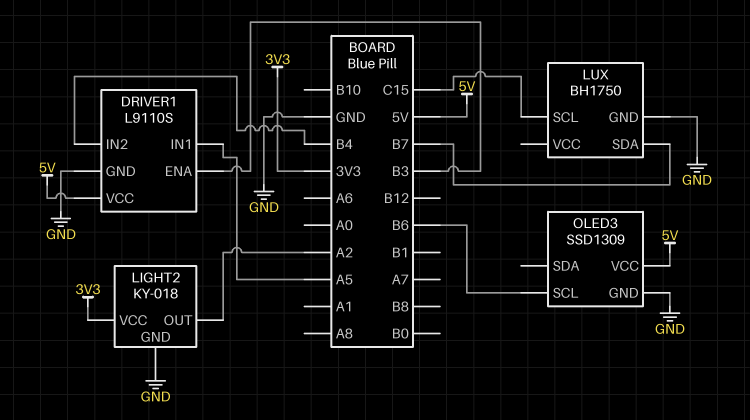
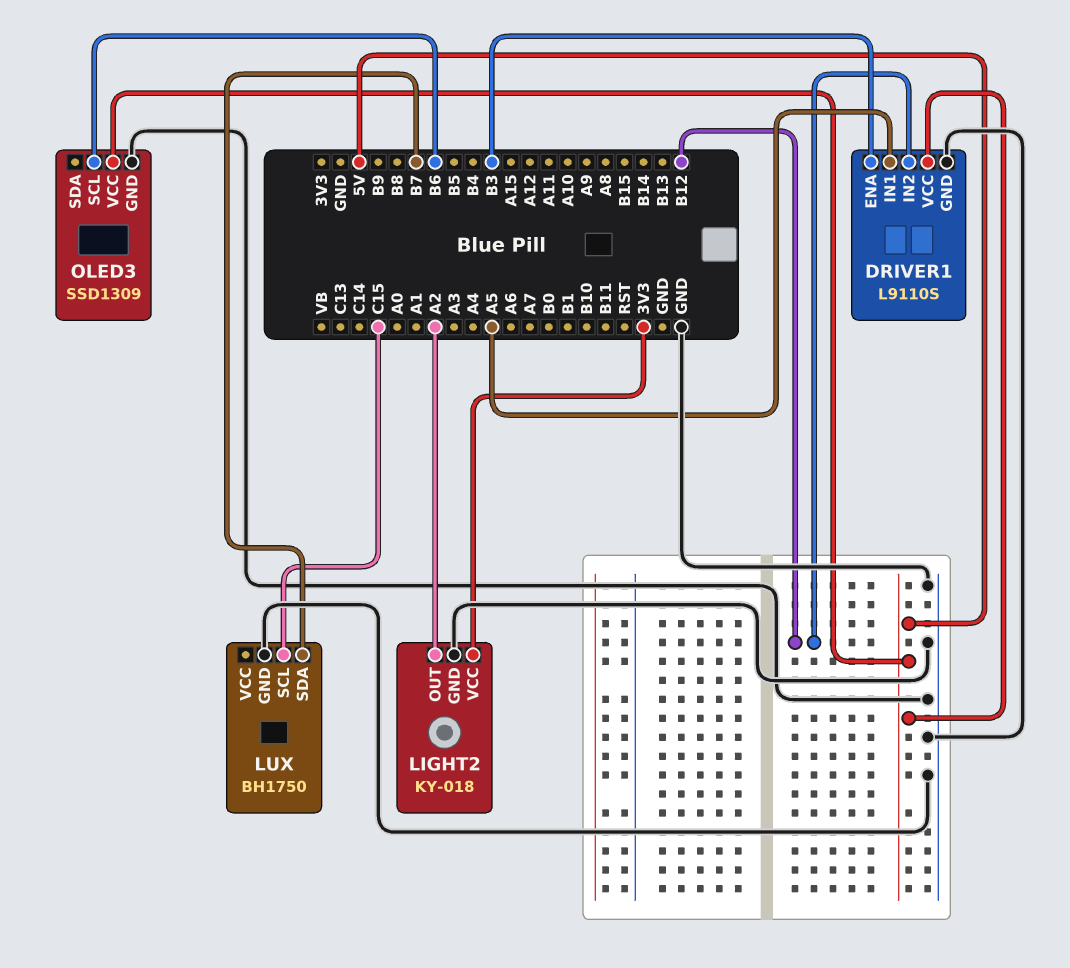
DRIVER1 pin IN2: B4 -> B12

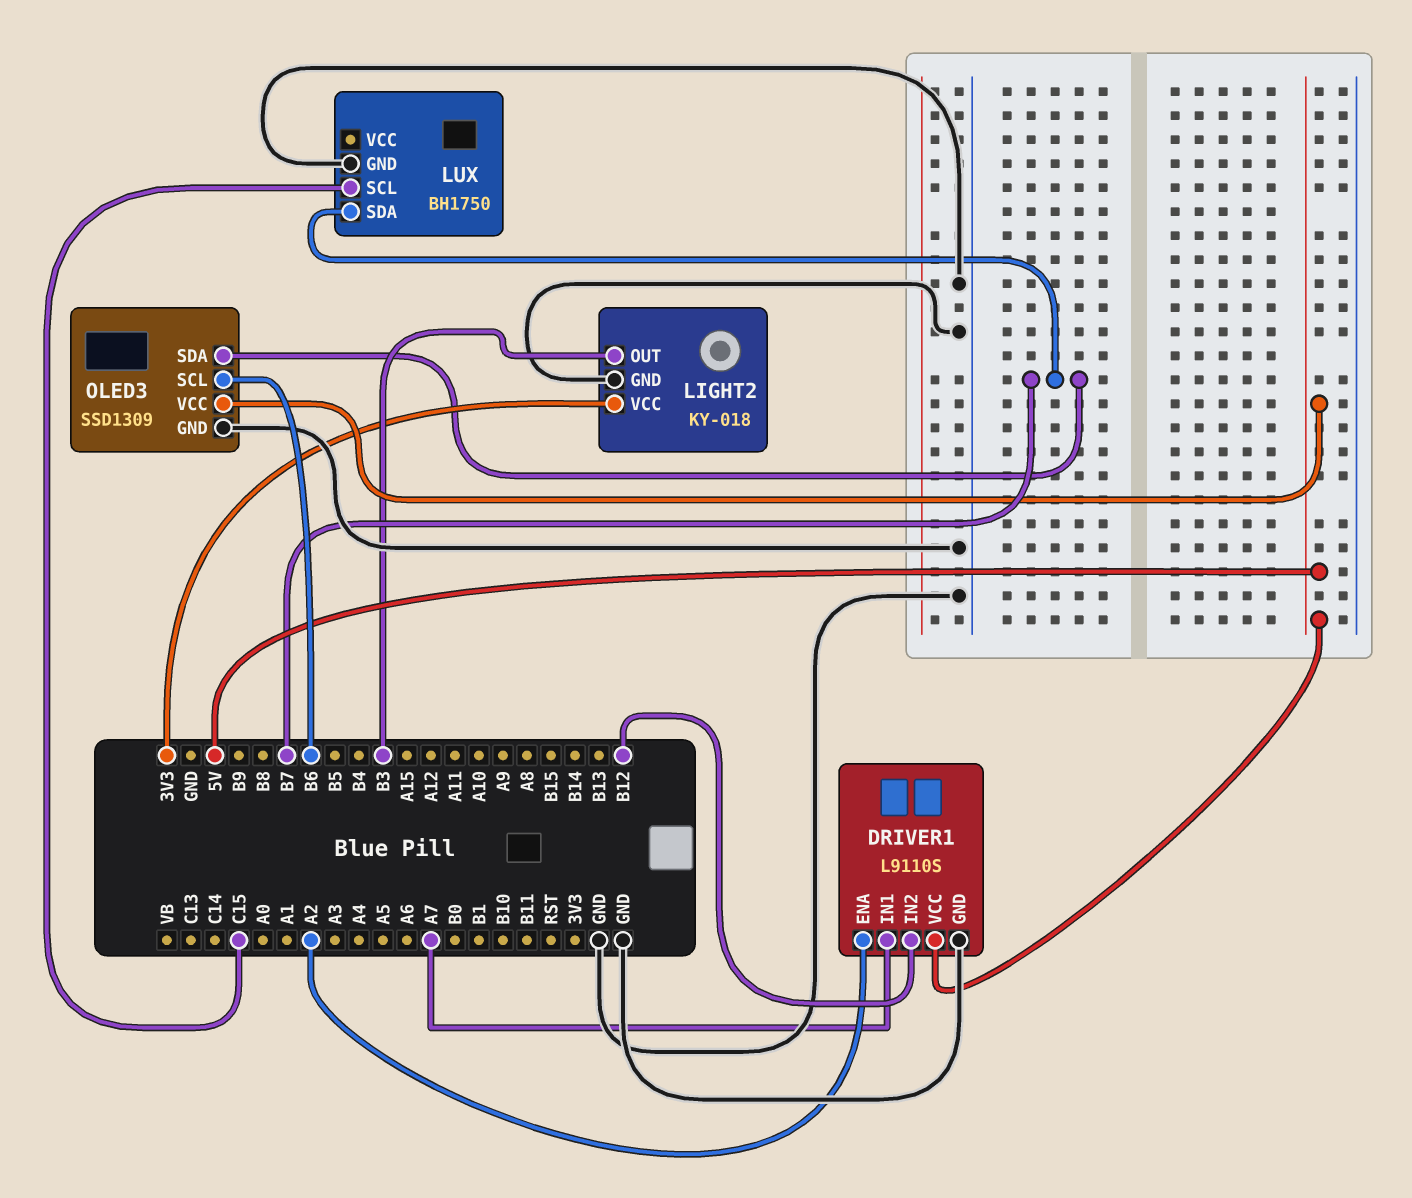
DRIVER1 pin ENA: B3 -> A2
DRIVER1 pin IN1: A5 -> A7
LIGHT2 pin OUT: A2 -> B3
OLED3 pin SDA: none -> B7

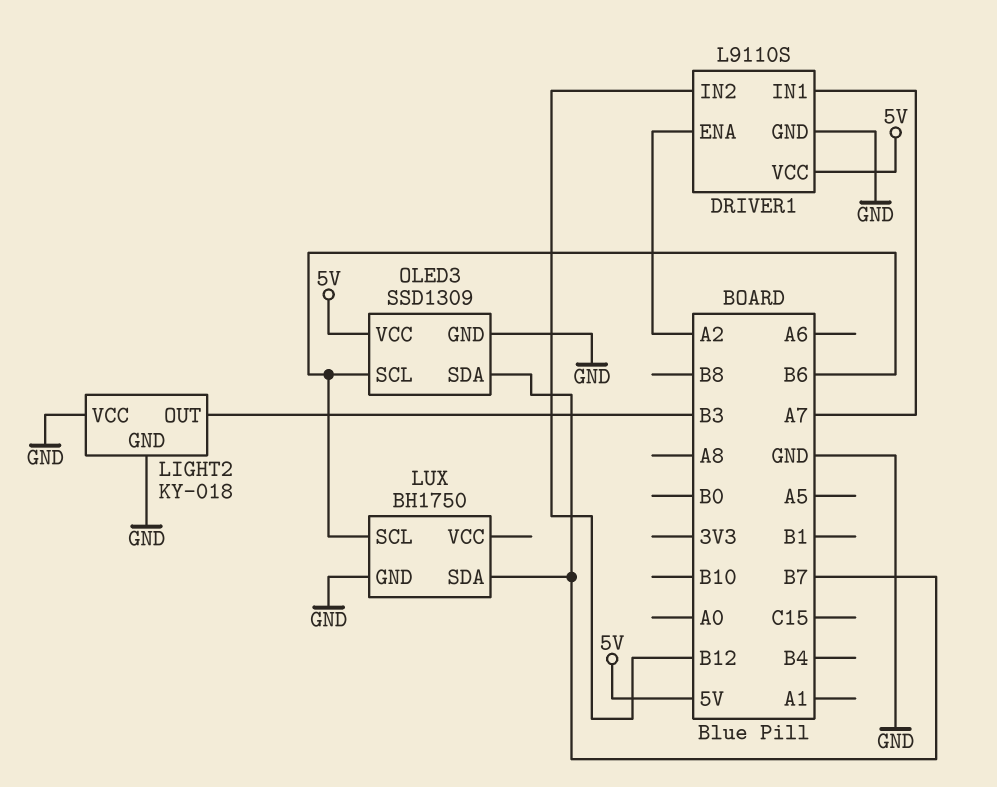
LIGHT2 pin VCC: 3V3 -> GND
LUX pin SCL: C15 -> B6

